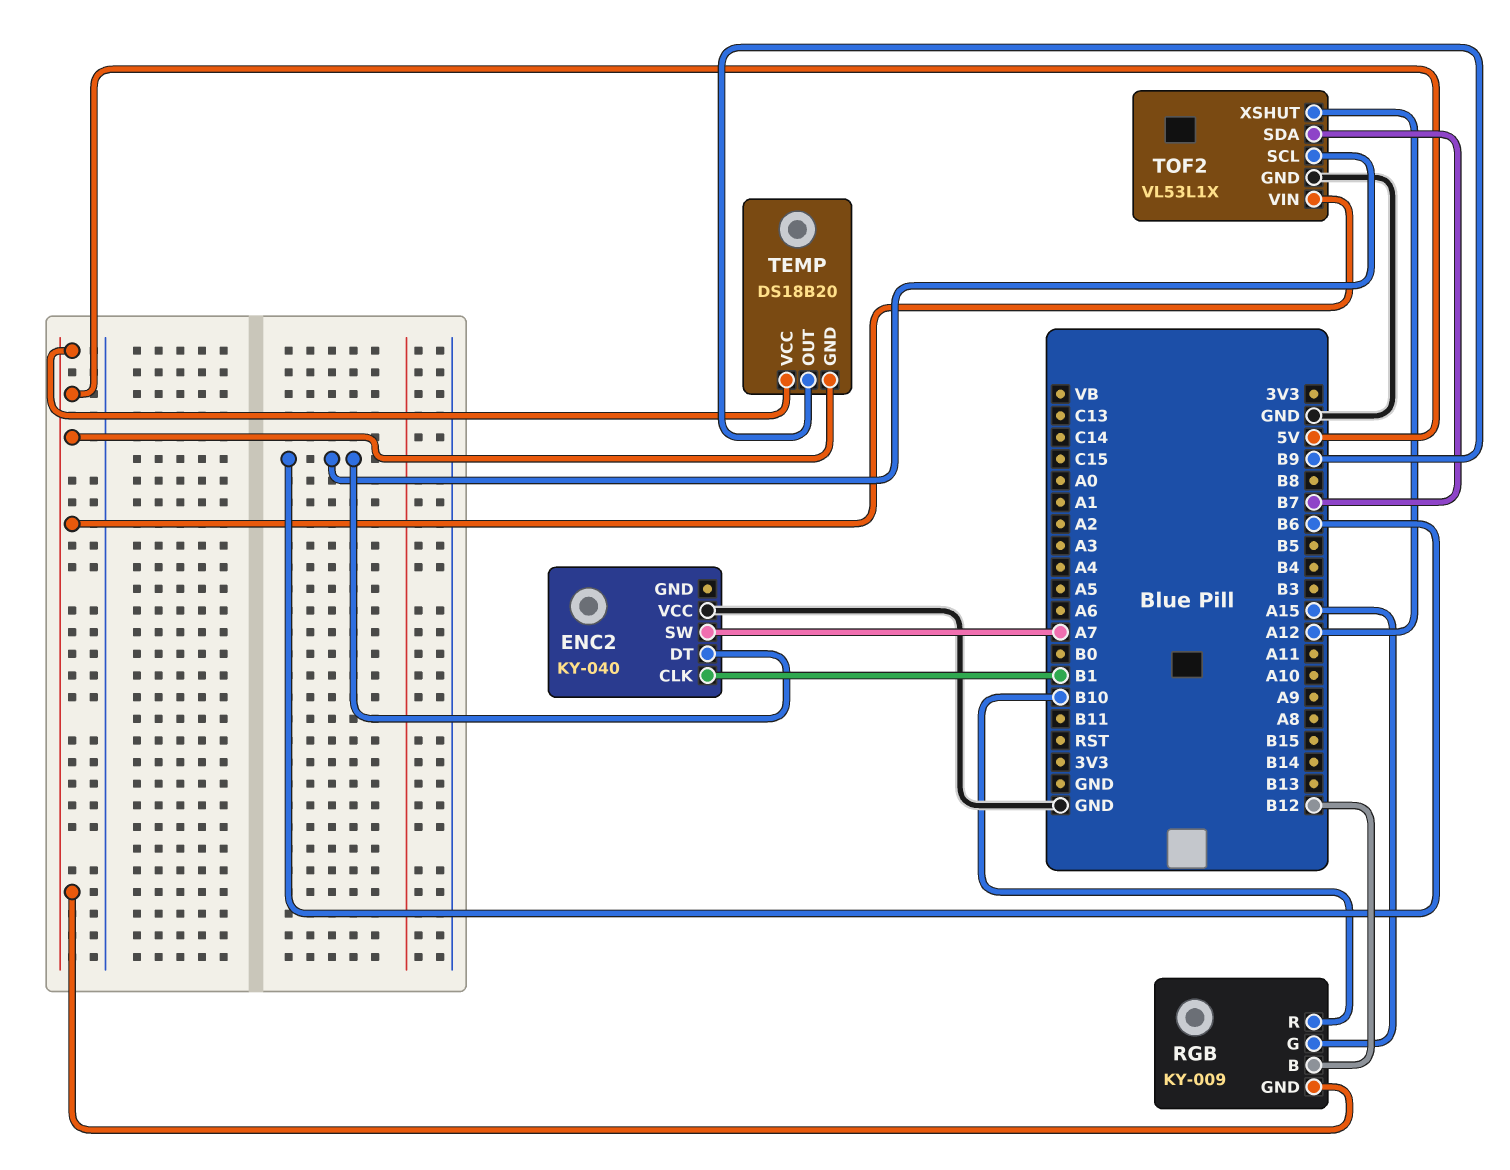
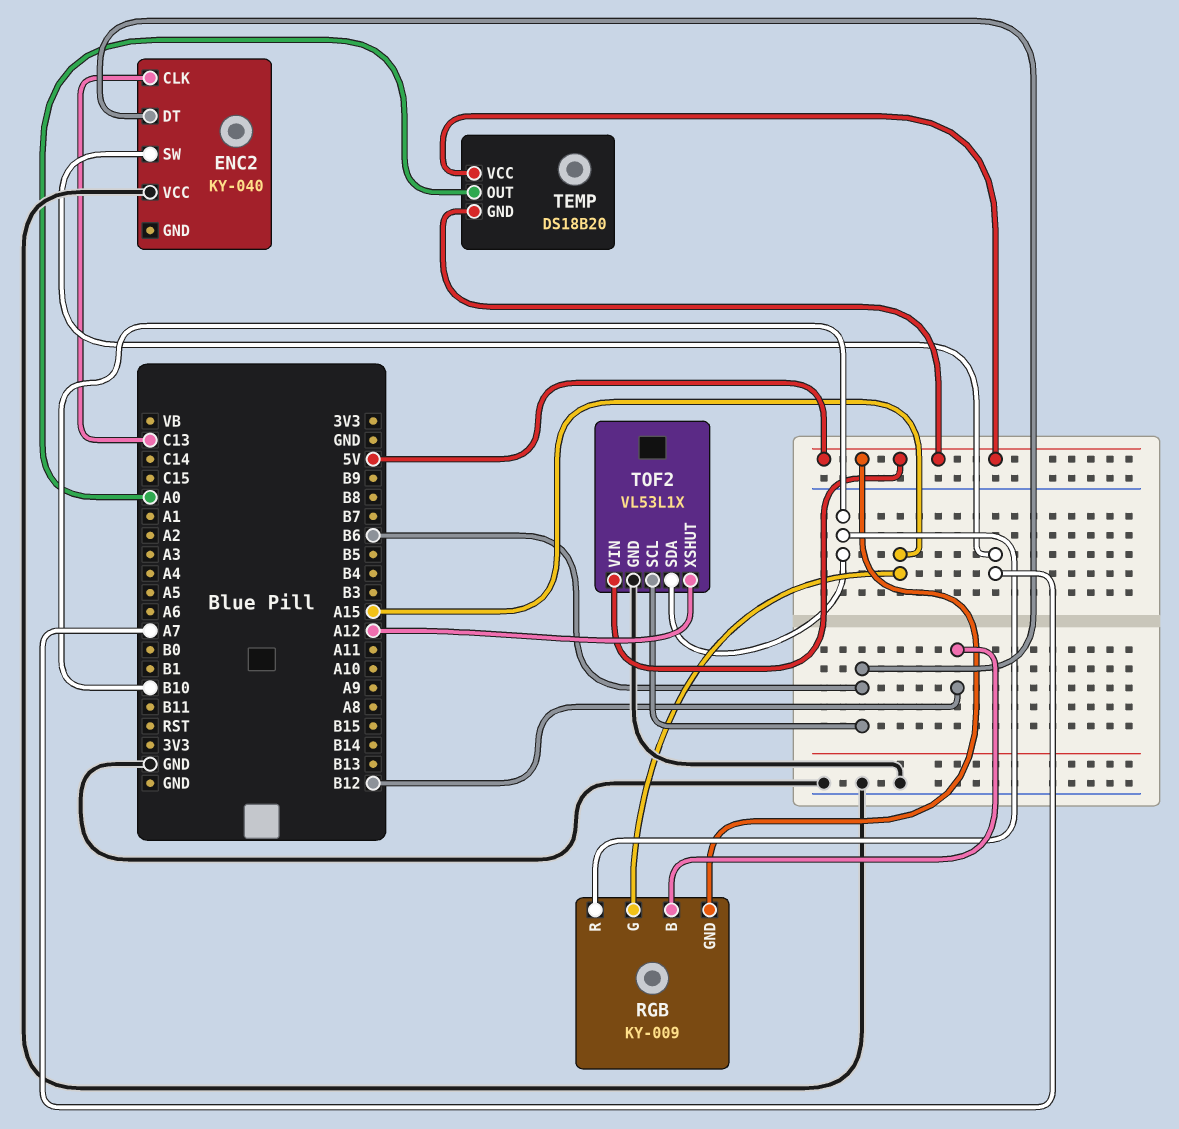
ENC2 pin CLK: B1 -> C13
TEMP pin OUT: B9 -> A0
TOF2 pin SDA: B7 -> B10

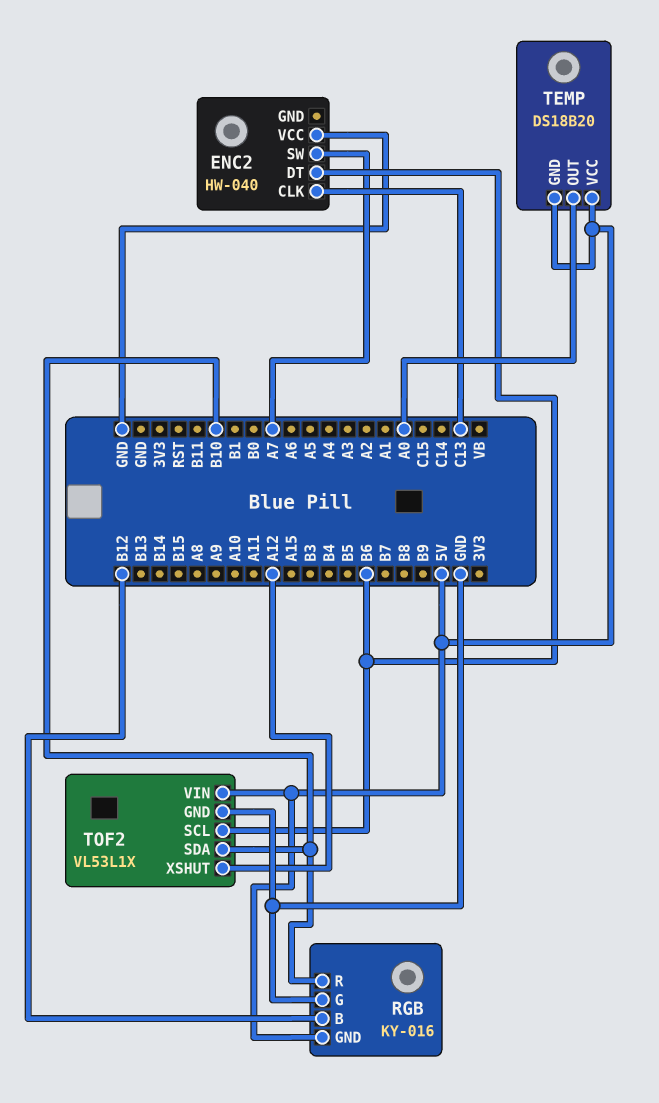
ENC2: KY-040 -> HW-040
RGB: KY-009 -> KY-016
RGB pin G: A15 -> GND

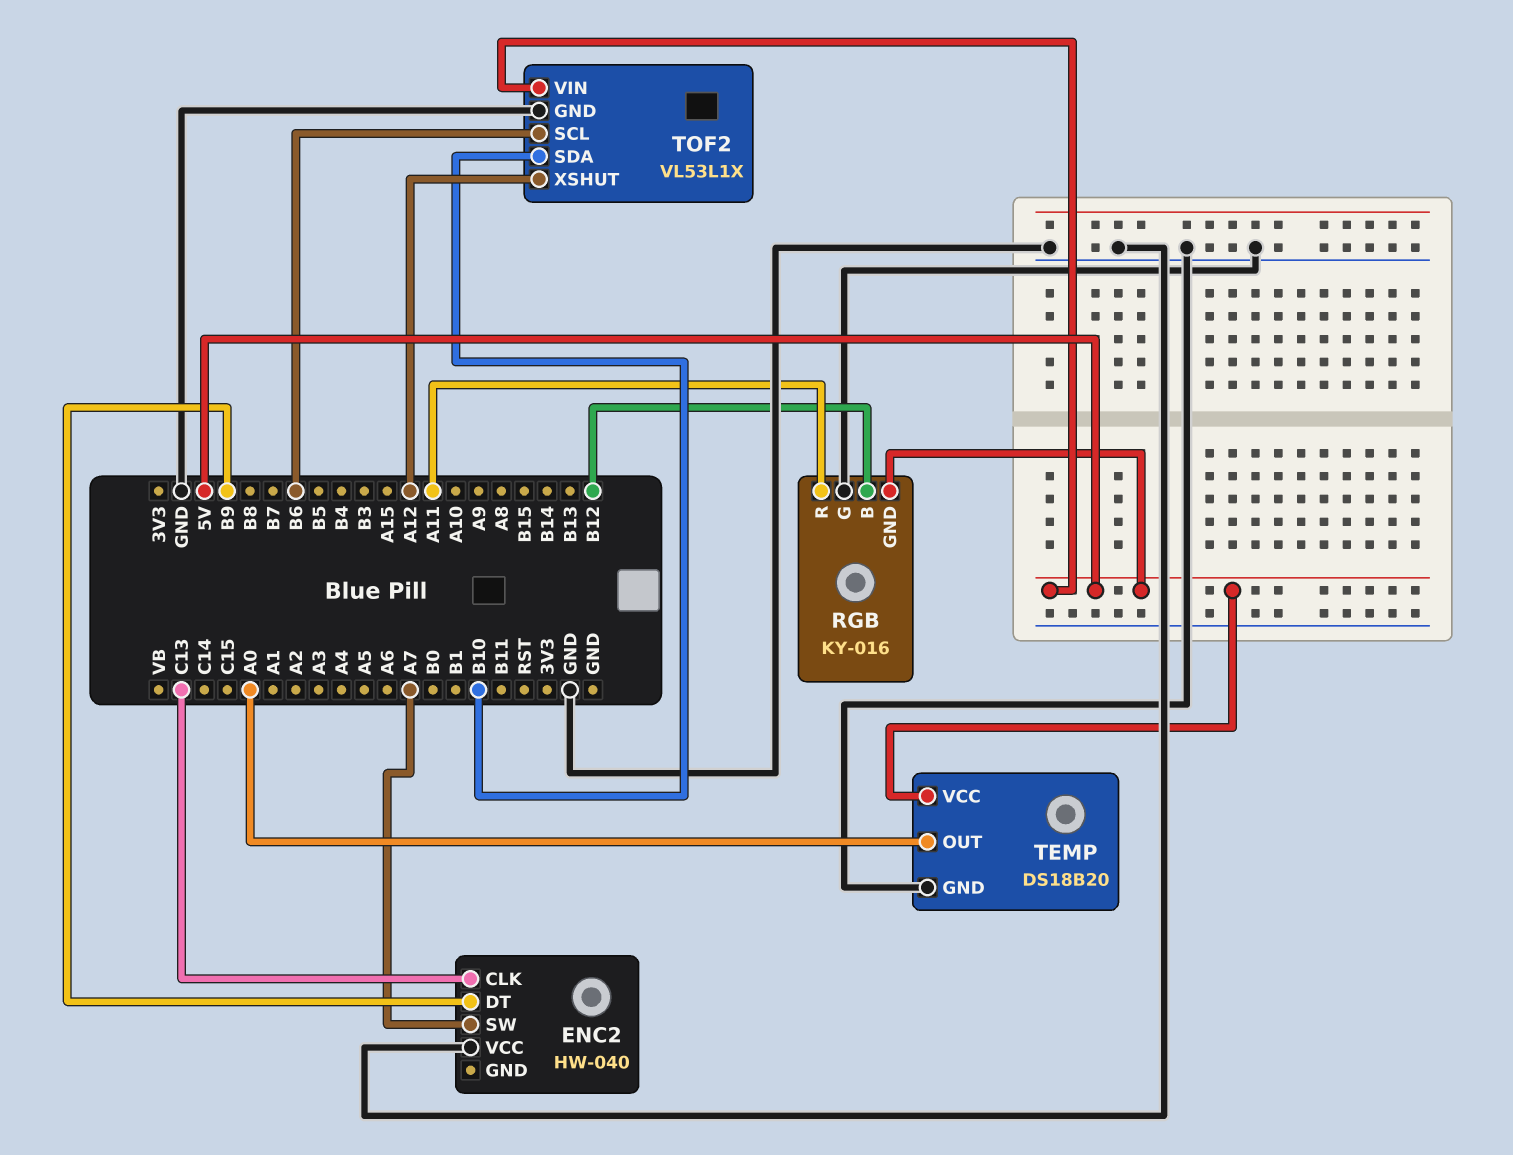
ENC2 pin DT: B6 -> B9
RGB pin R: B10 -> A11
TEMP pin GND: 5V -> GND

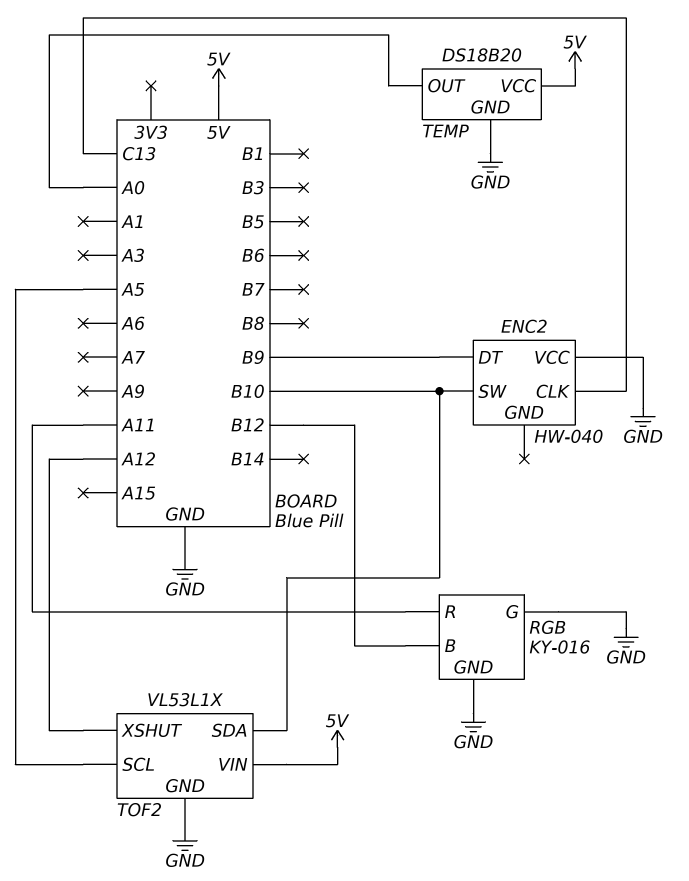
ENC2 pin SW: A7 -> B10
RGB pin GND: 5V -> GND
TOF2 pin SCL: B6 -> A5

